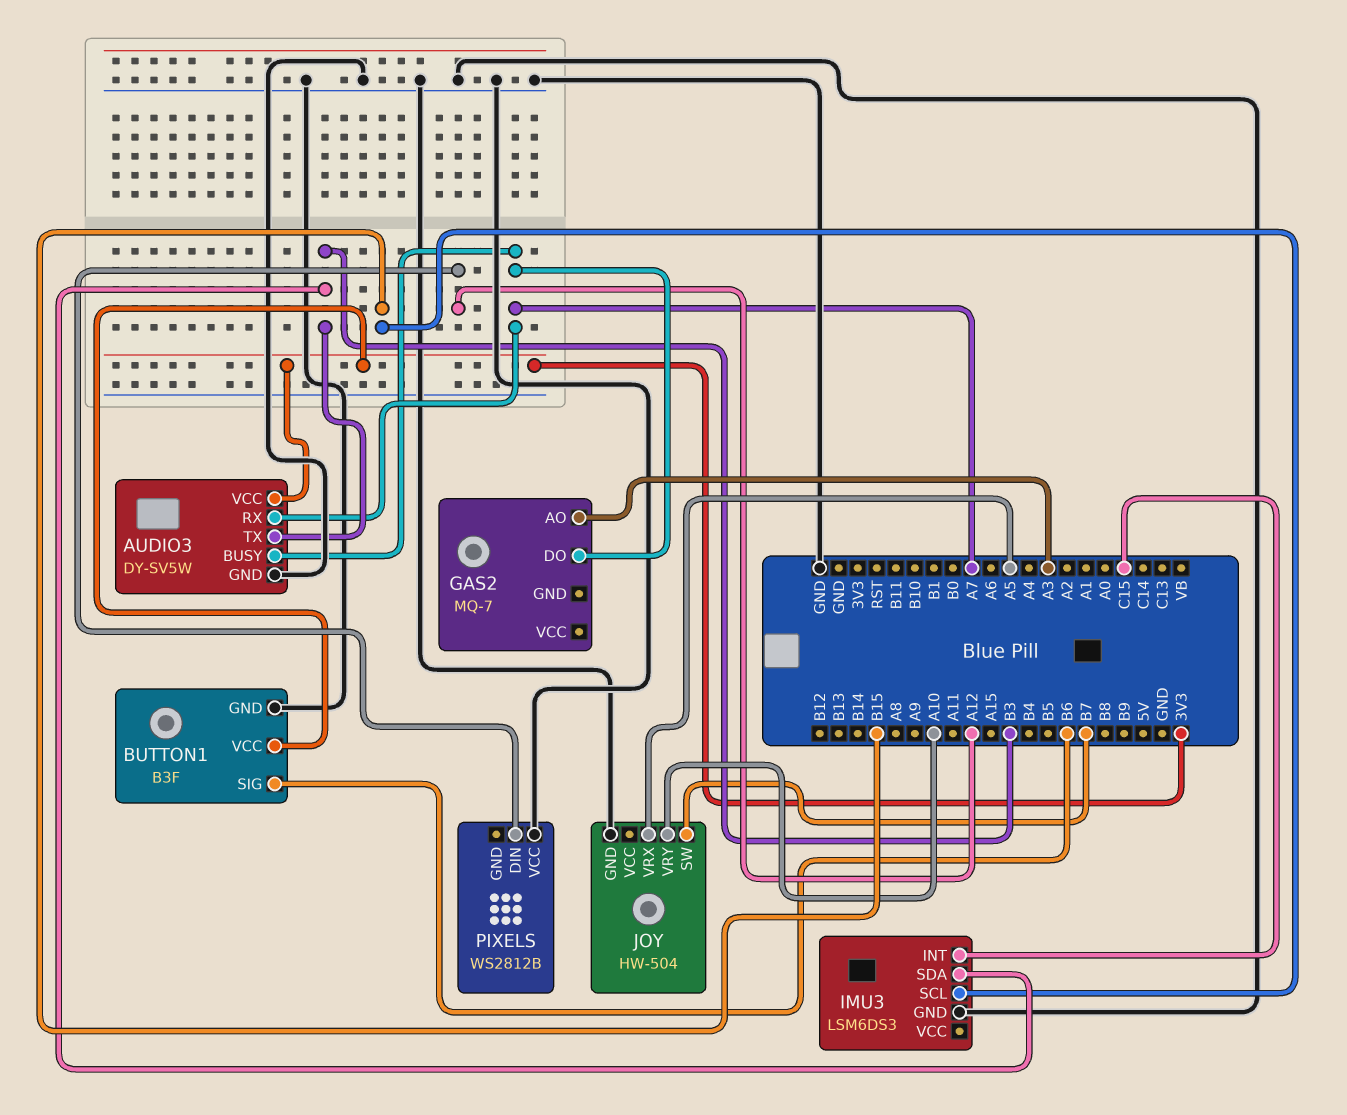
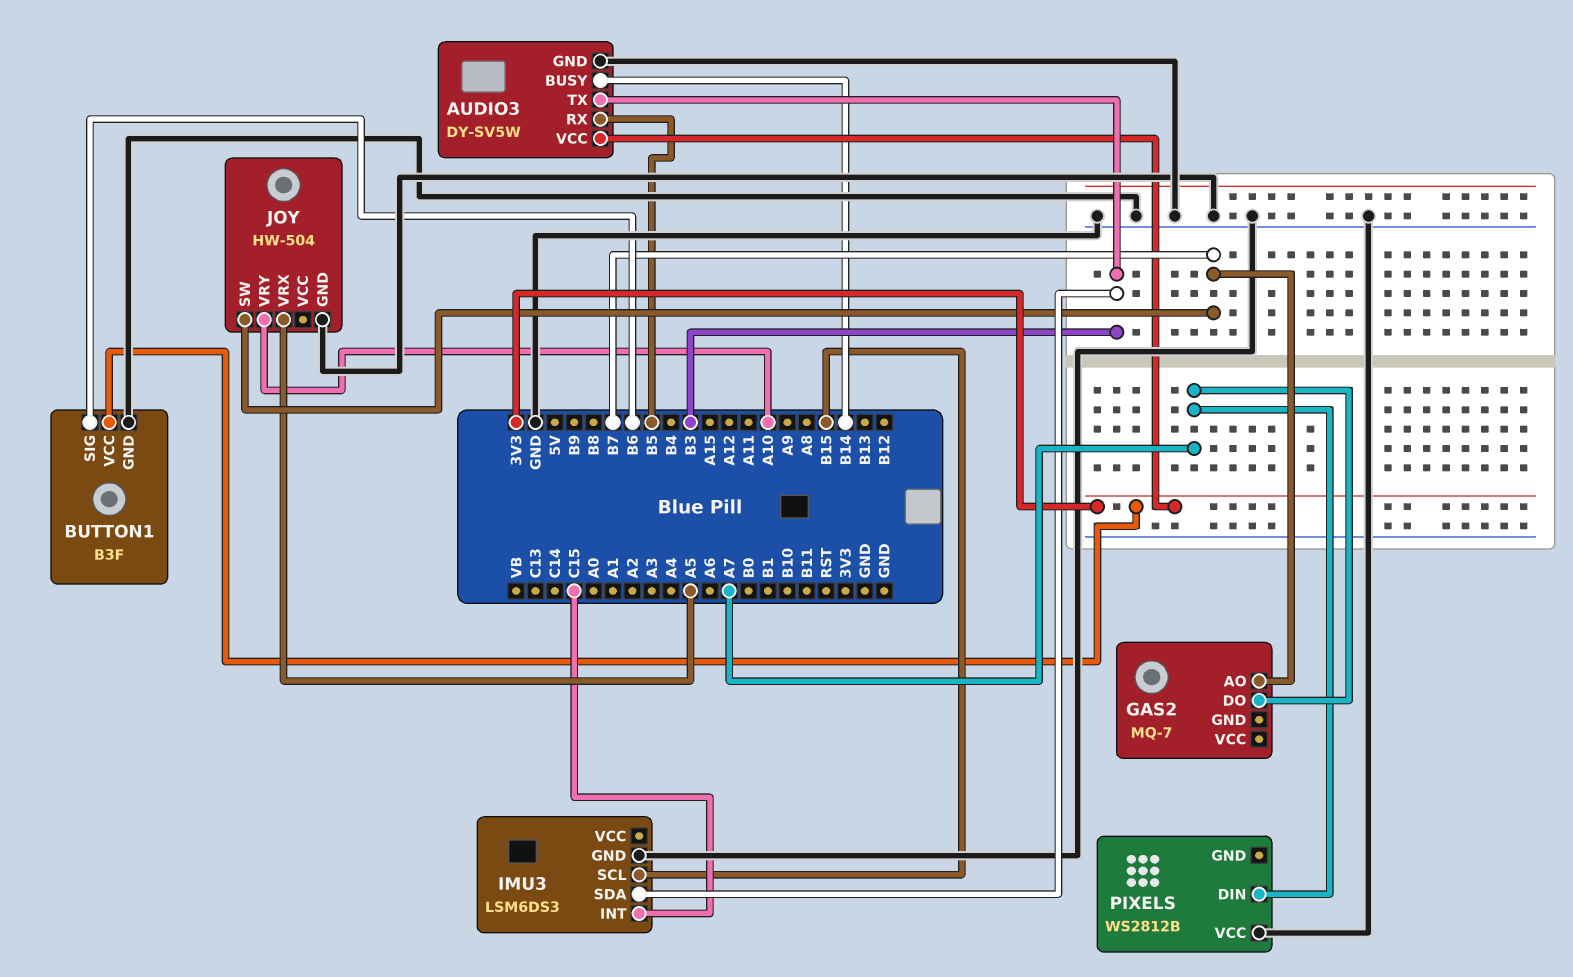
AUDIO3 pin BUSY: A7 -> B14
AUDIO3 pin RX: A7 -> B5
GAS2 pin AO: A3 -> B7
PIXELS pin DIN: A12 -> A7

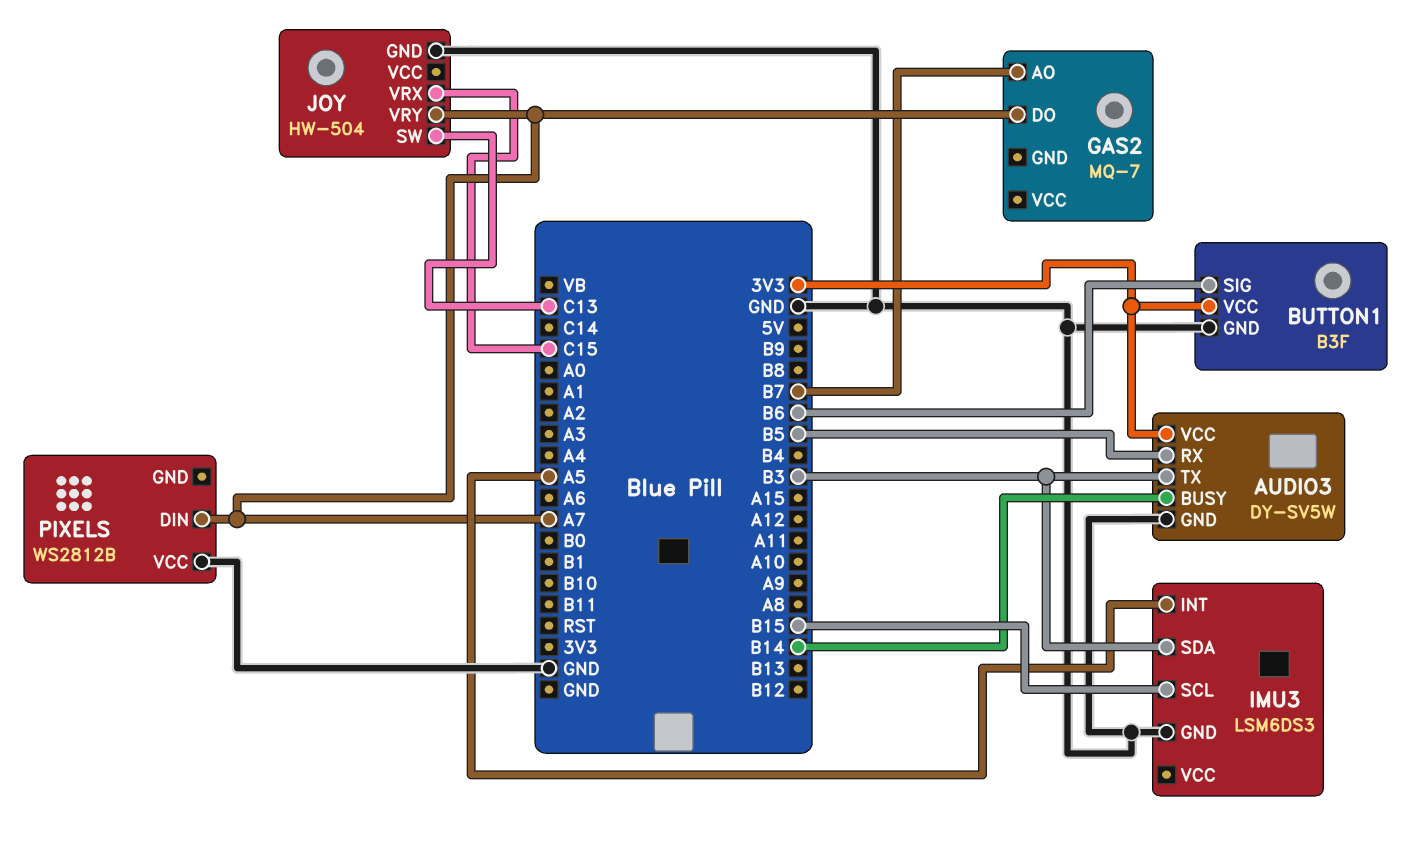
IMU3 pin INT: C15 -> A5
JOY pin SW: B7 -> C13
JOY pin VRX: A5 -> C15
JOY pin VRY: A10 -> A7

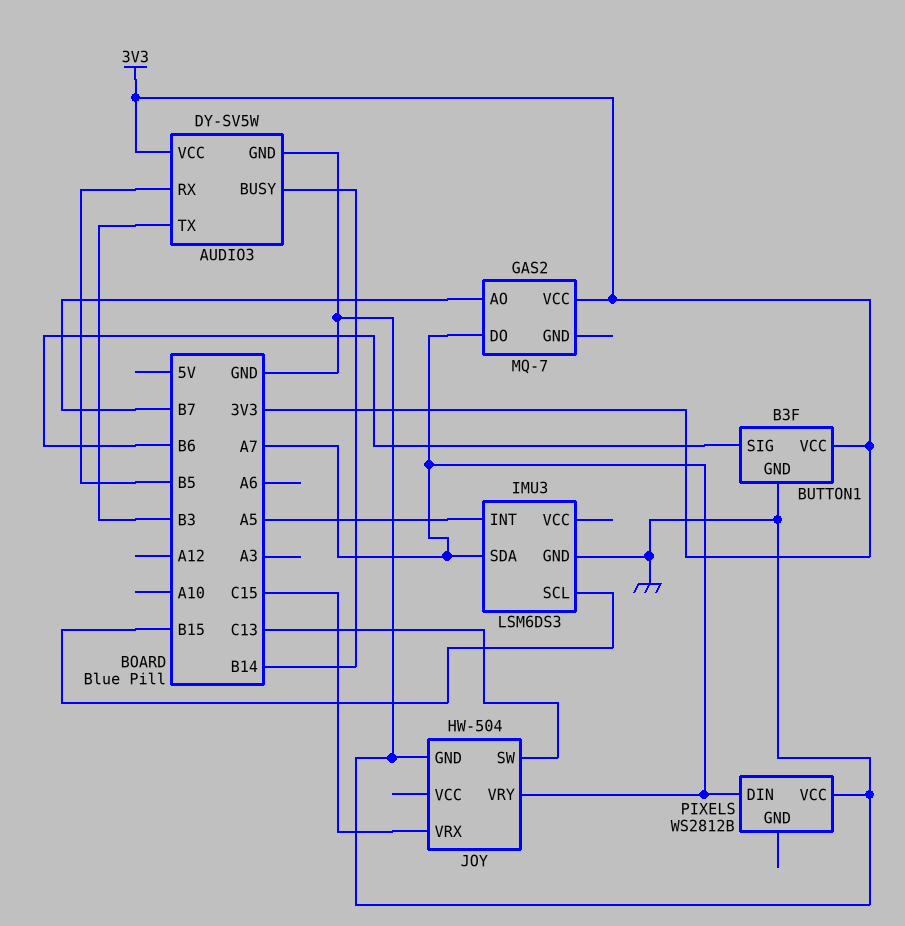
GAS2 pin VCC: none -> 3V3
IMU3 pin SDA: B3 -> A7

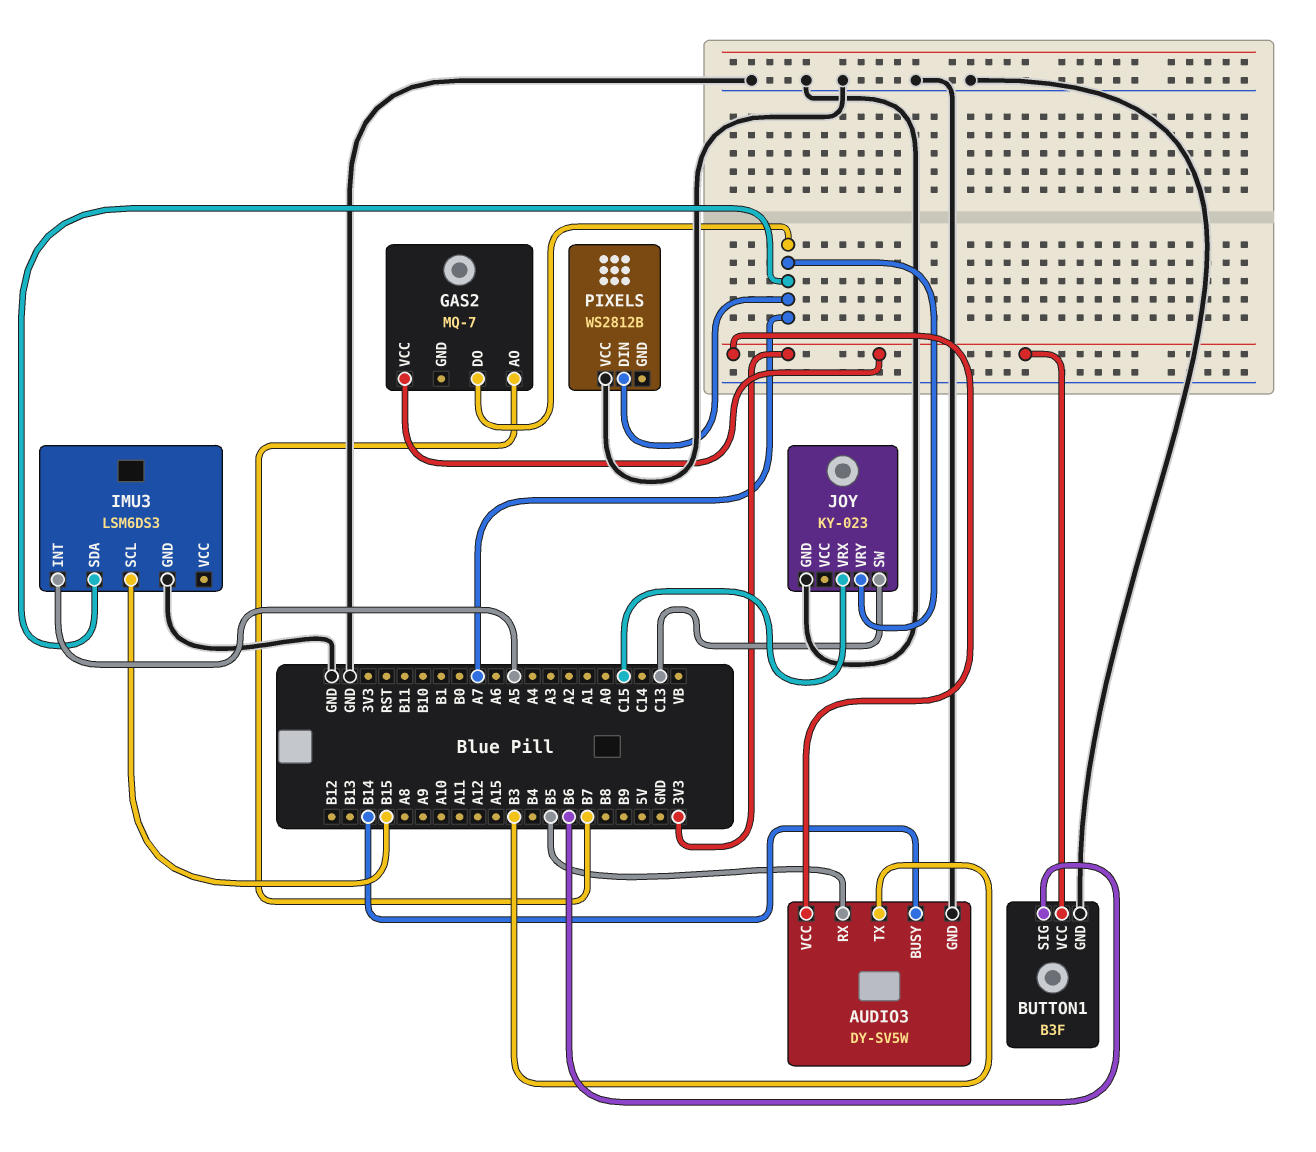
JOY: HW-504 -> KY-023

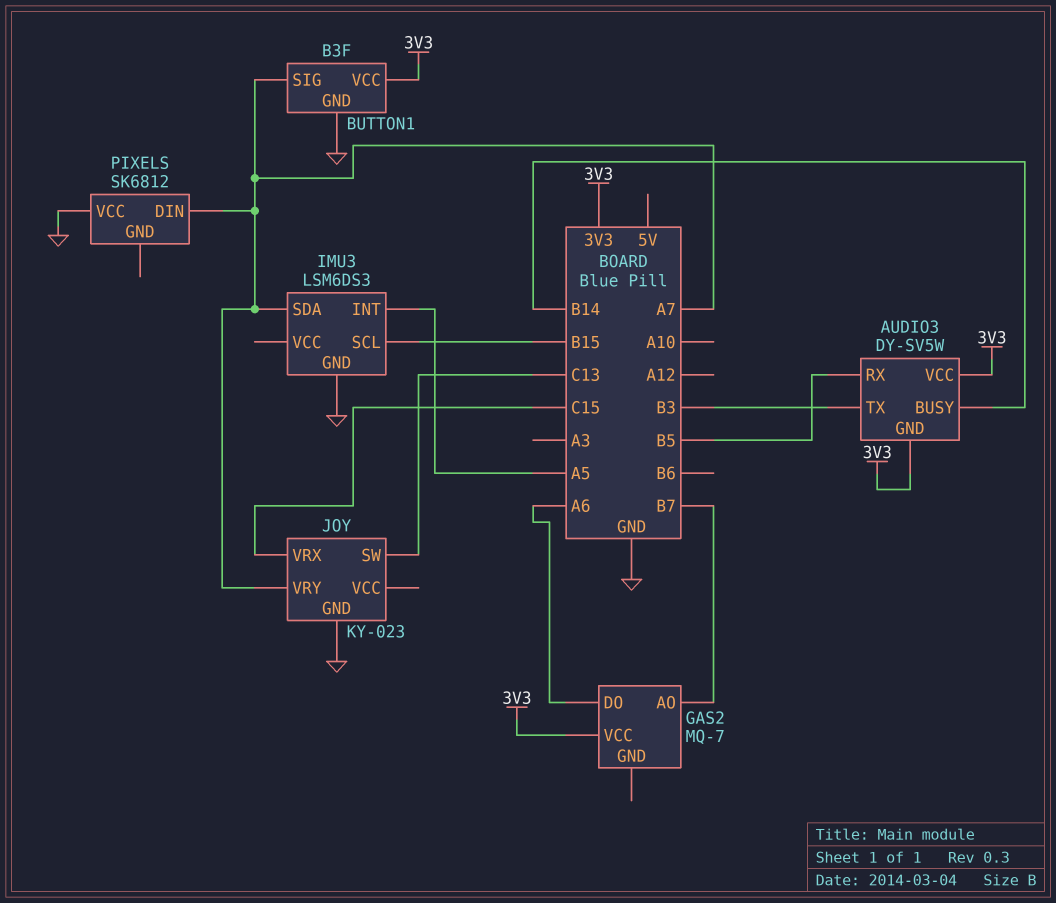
AUDIO3 pin GND: GND -> 3V3
BUTTON1 pin SIG: B6 -> A7
GAS2 pin DO: A7 -> A6
PIXELS: WS2812B -> SK6812

